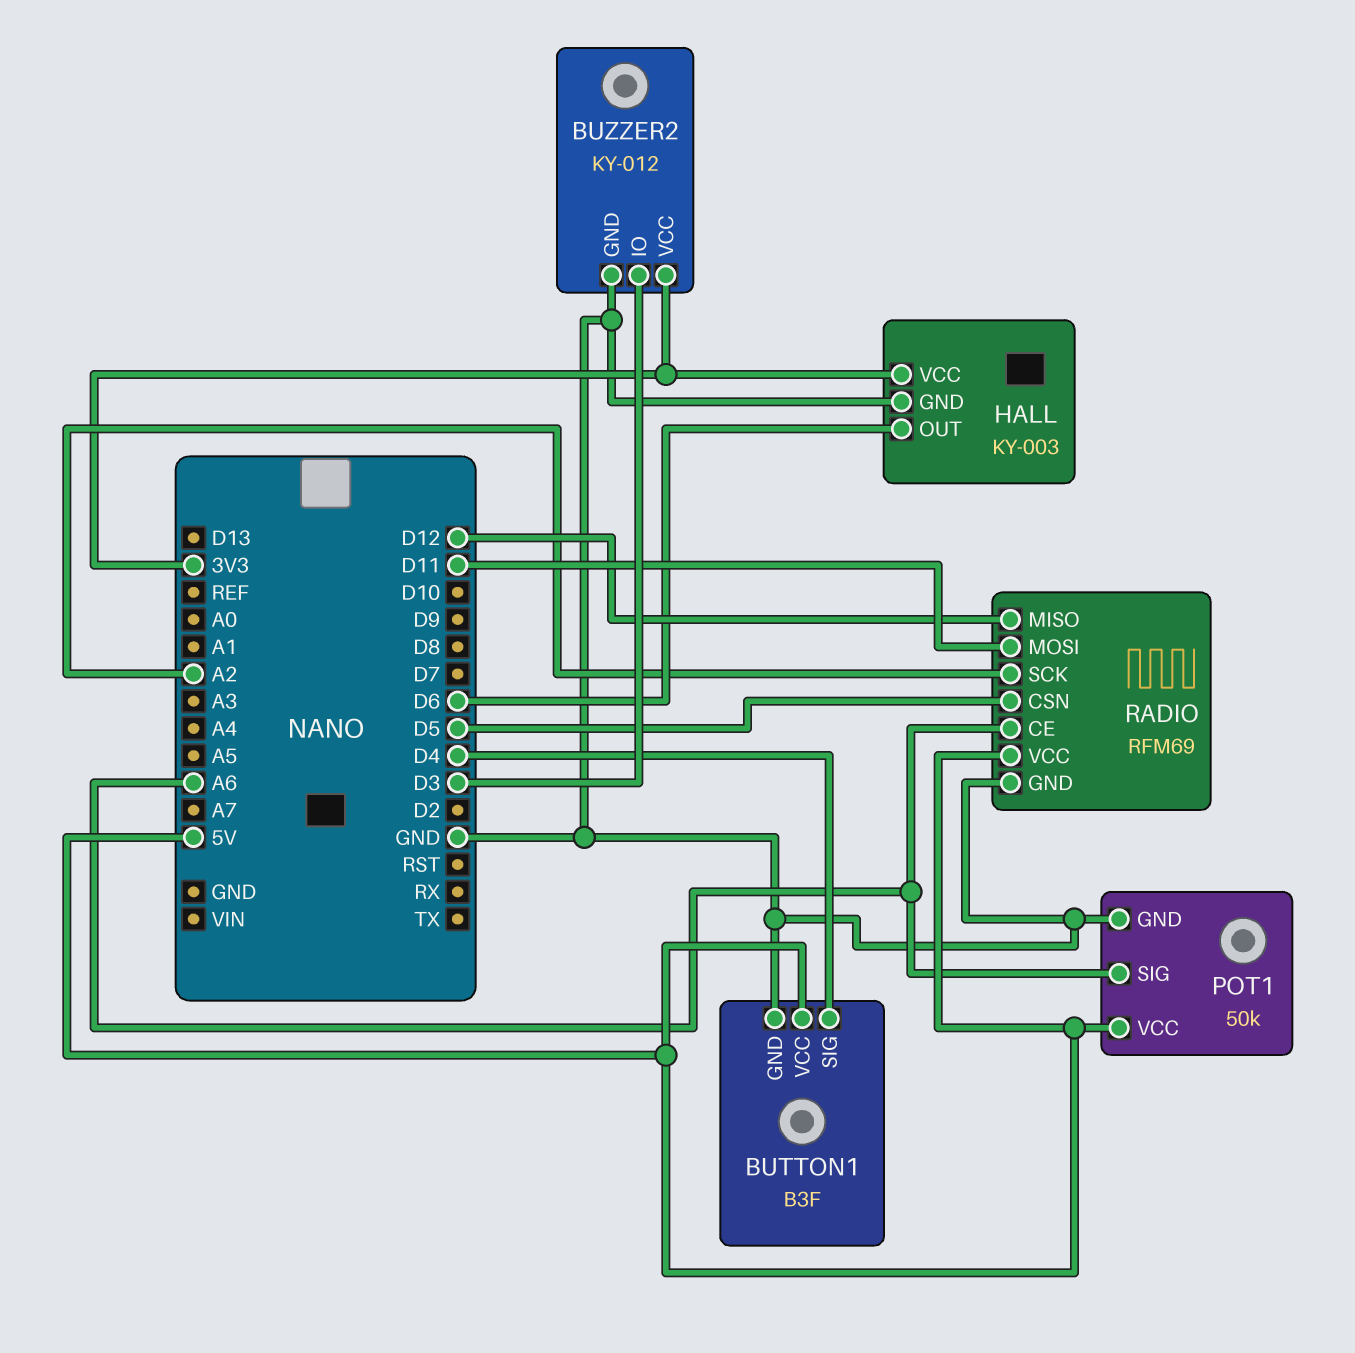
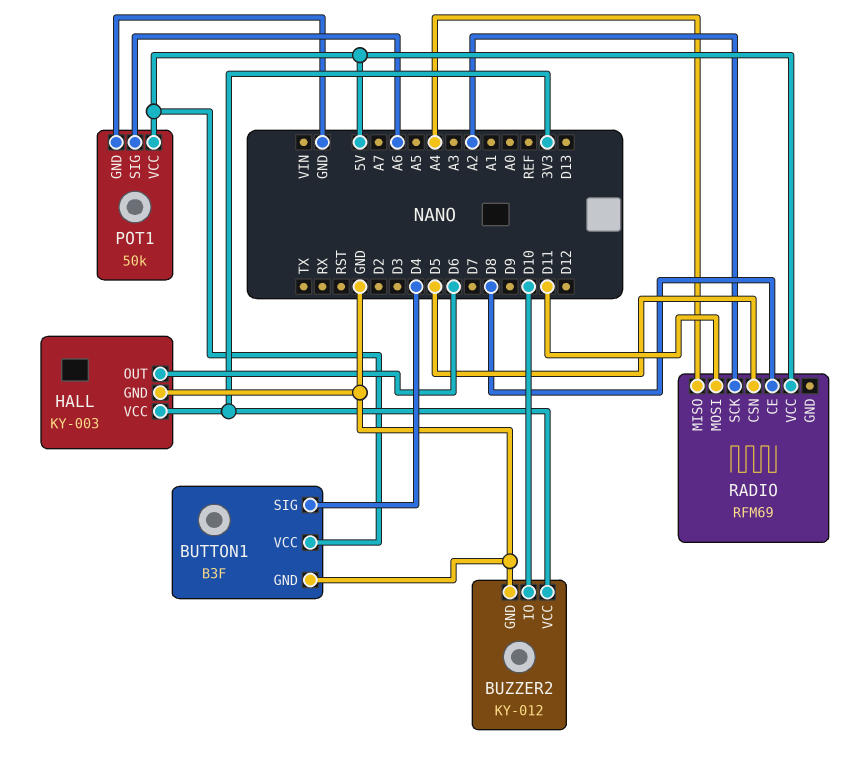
BUZZER2 pin IO: D3 -> D10
RADIO pin CE: A6 -> D8
RADIO pin GND: GND -> none
RADIO pin MISO: D12 -> A4

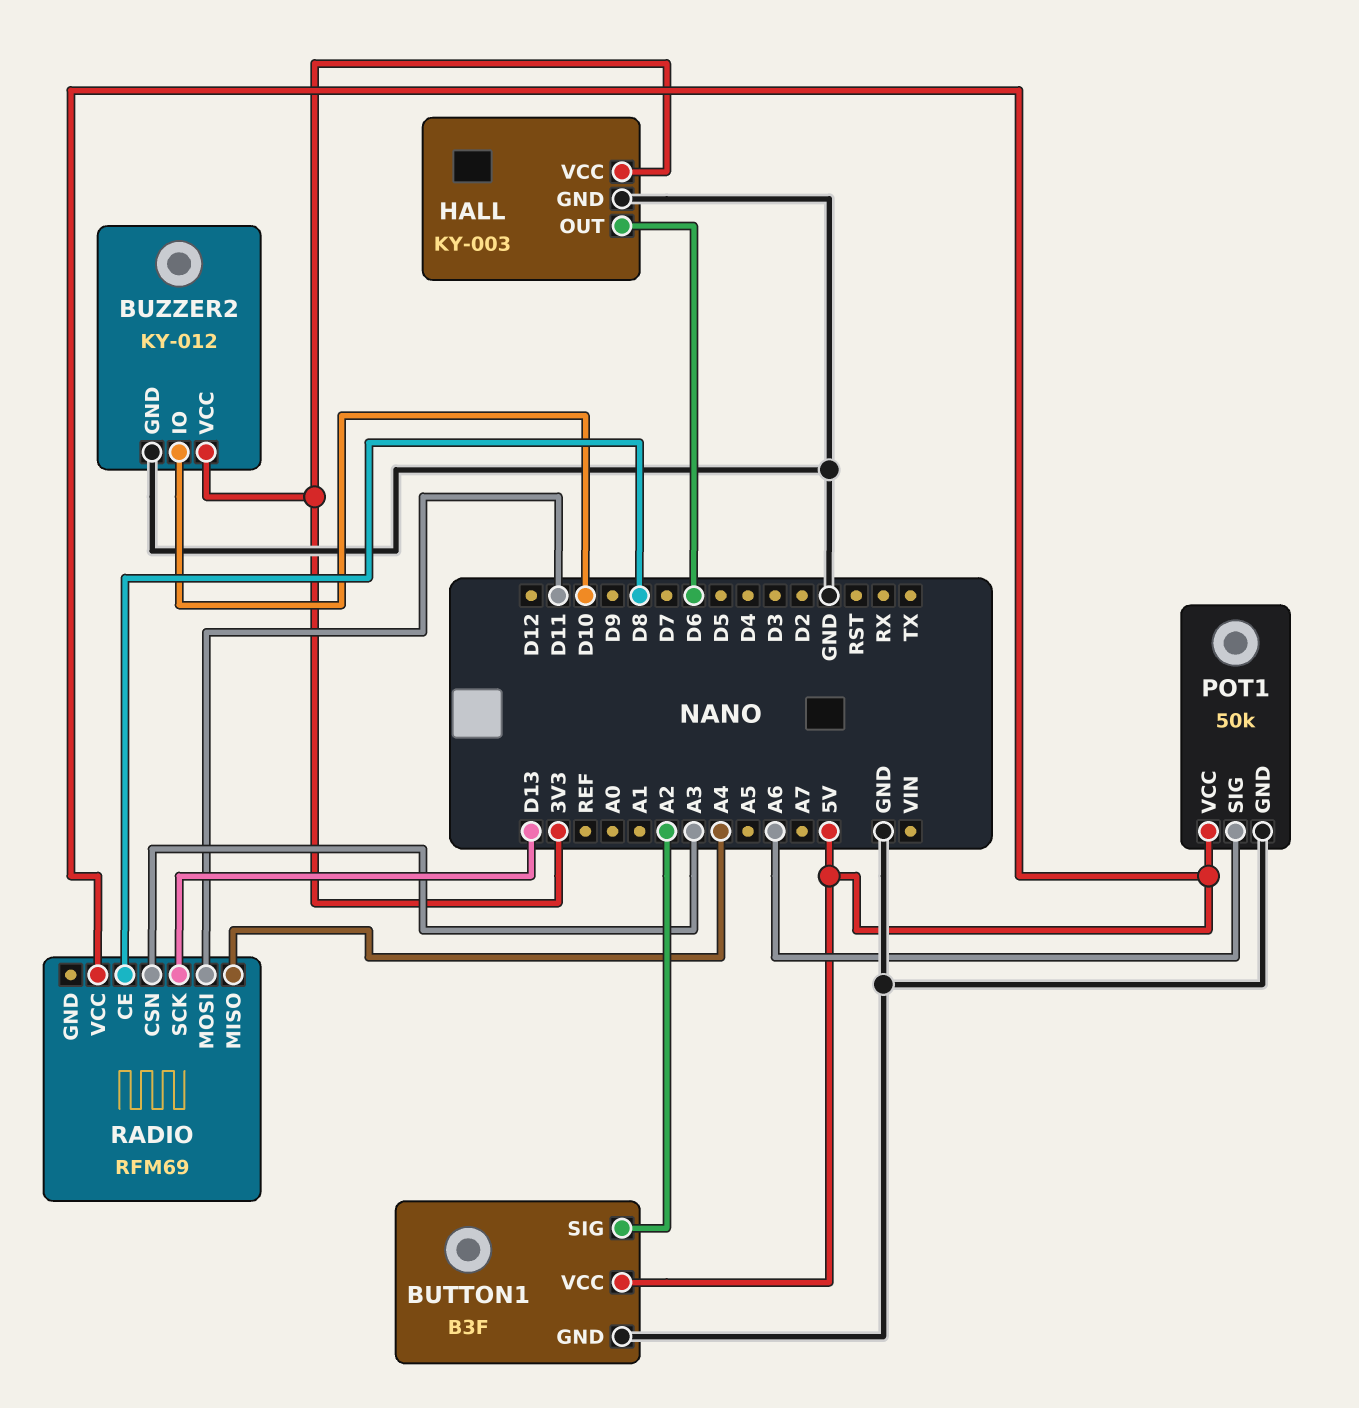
BUTTON1 pin SIG: D4 -> A2
RADIO pin CSN: D5 -> A3
RADIO pin SCK: A2 -> D13

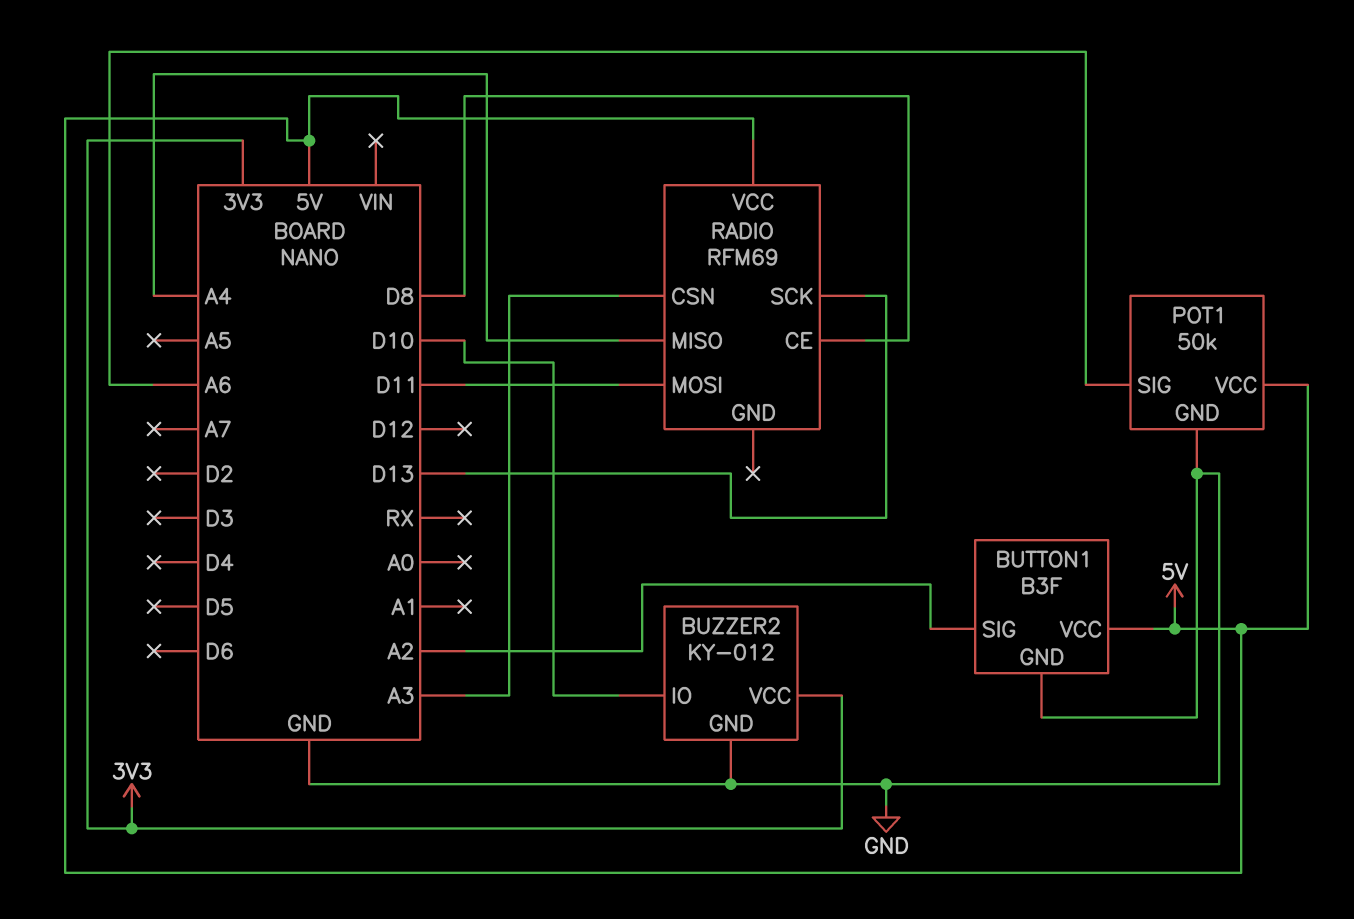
HALL: KY-003 -> none
HALL pin GND: GND -> none
HALL pin OUT: D6 -> none
HALL pin VCC: 3V3 -> none

